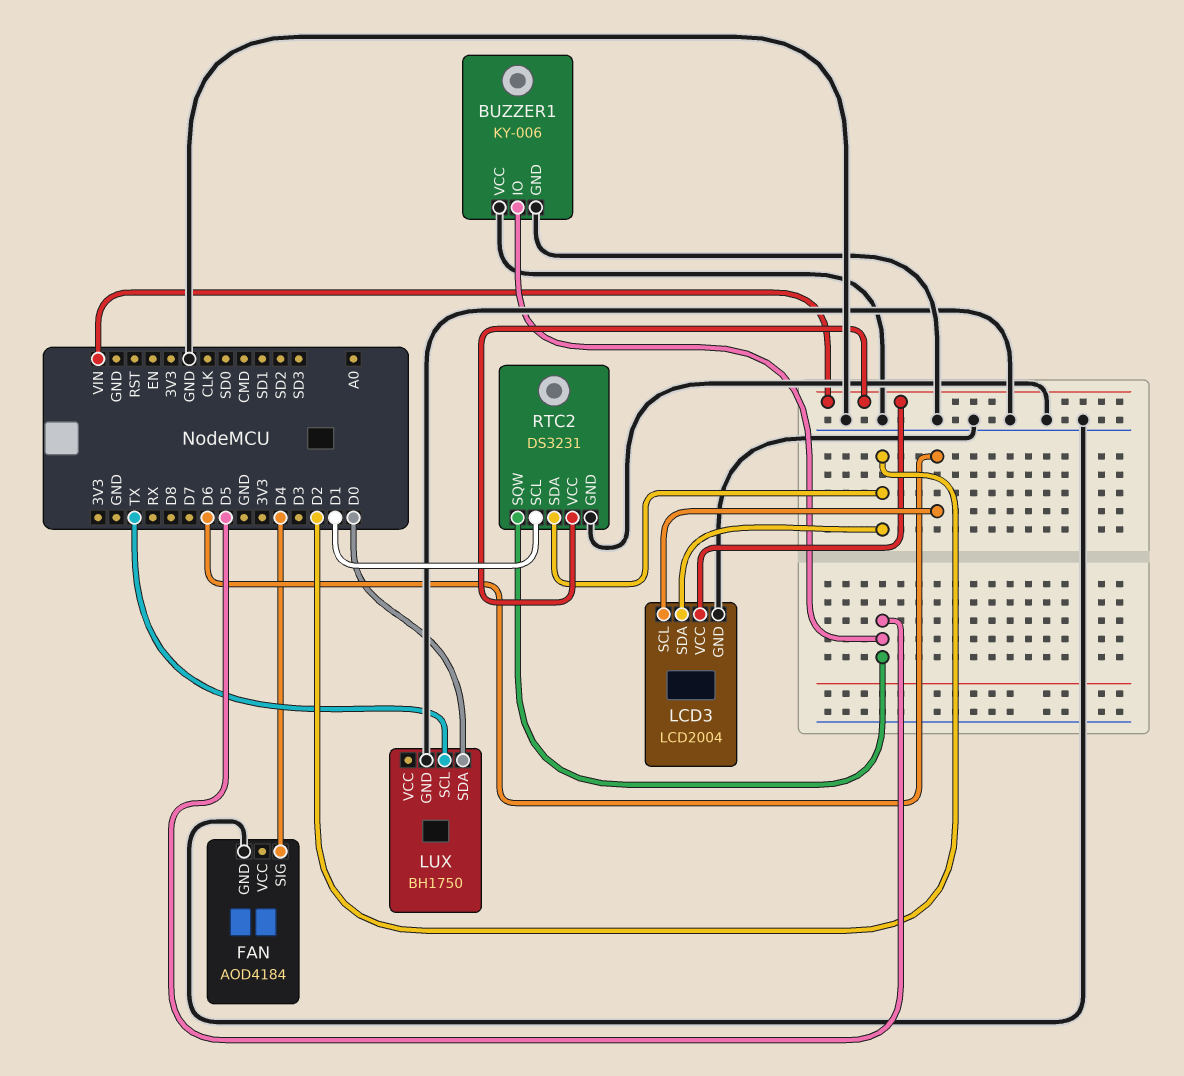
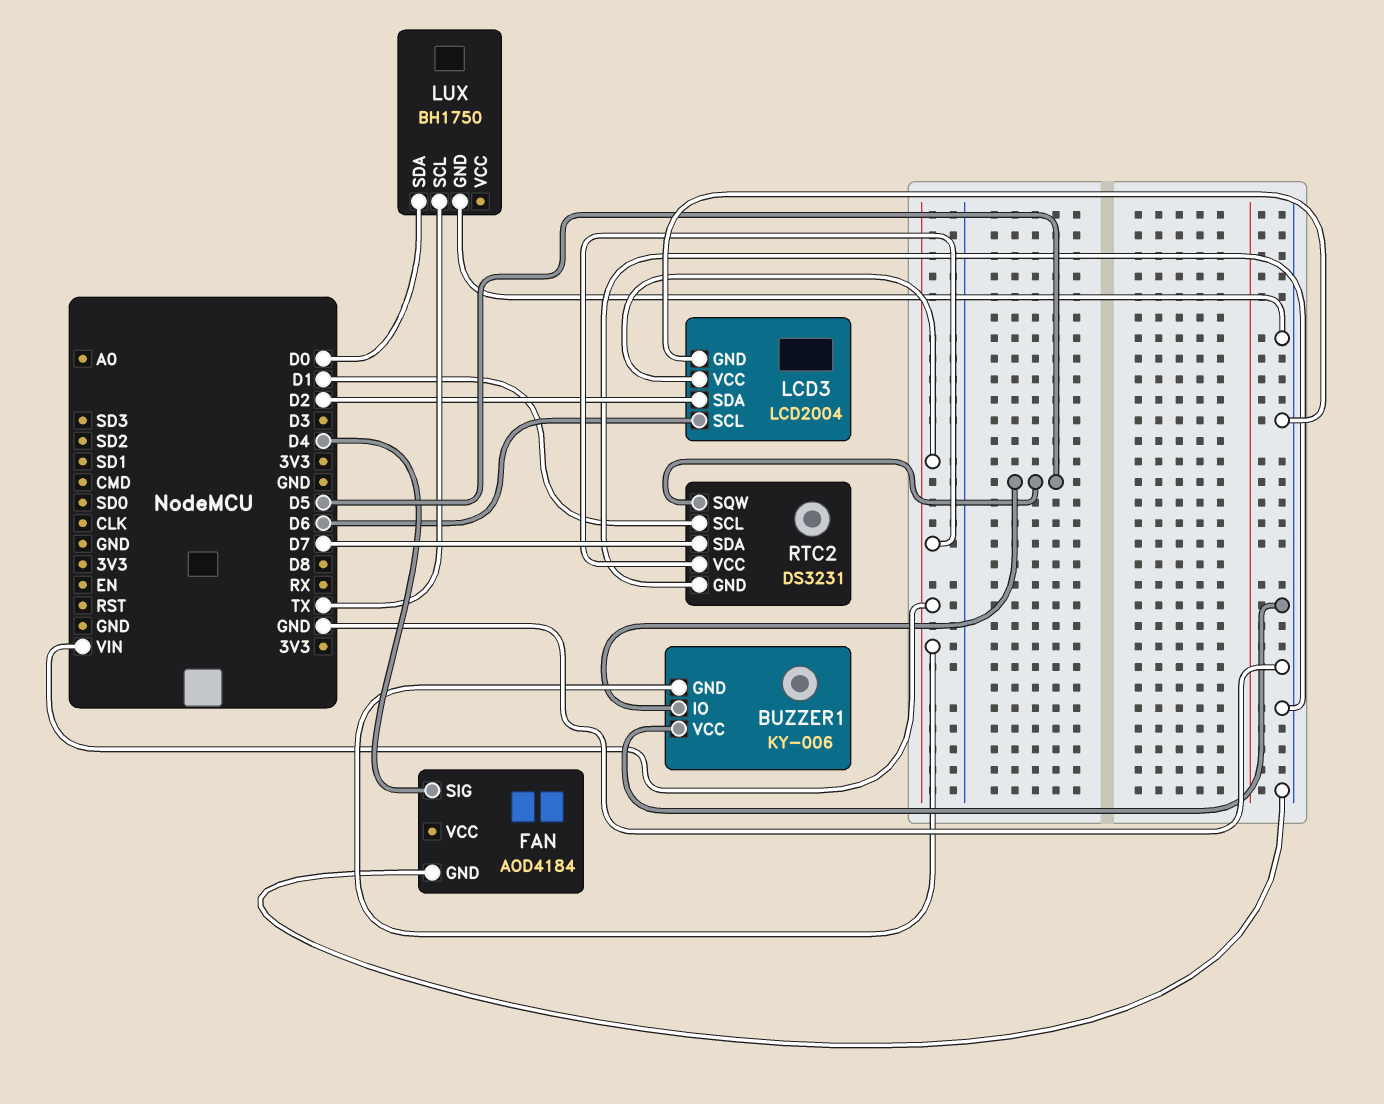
BUZZER1 pin GND: GND -> VIN
RTC2 pin SDA: D2 -> D7

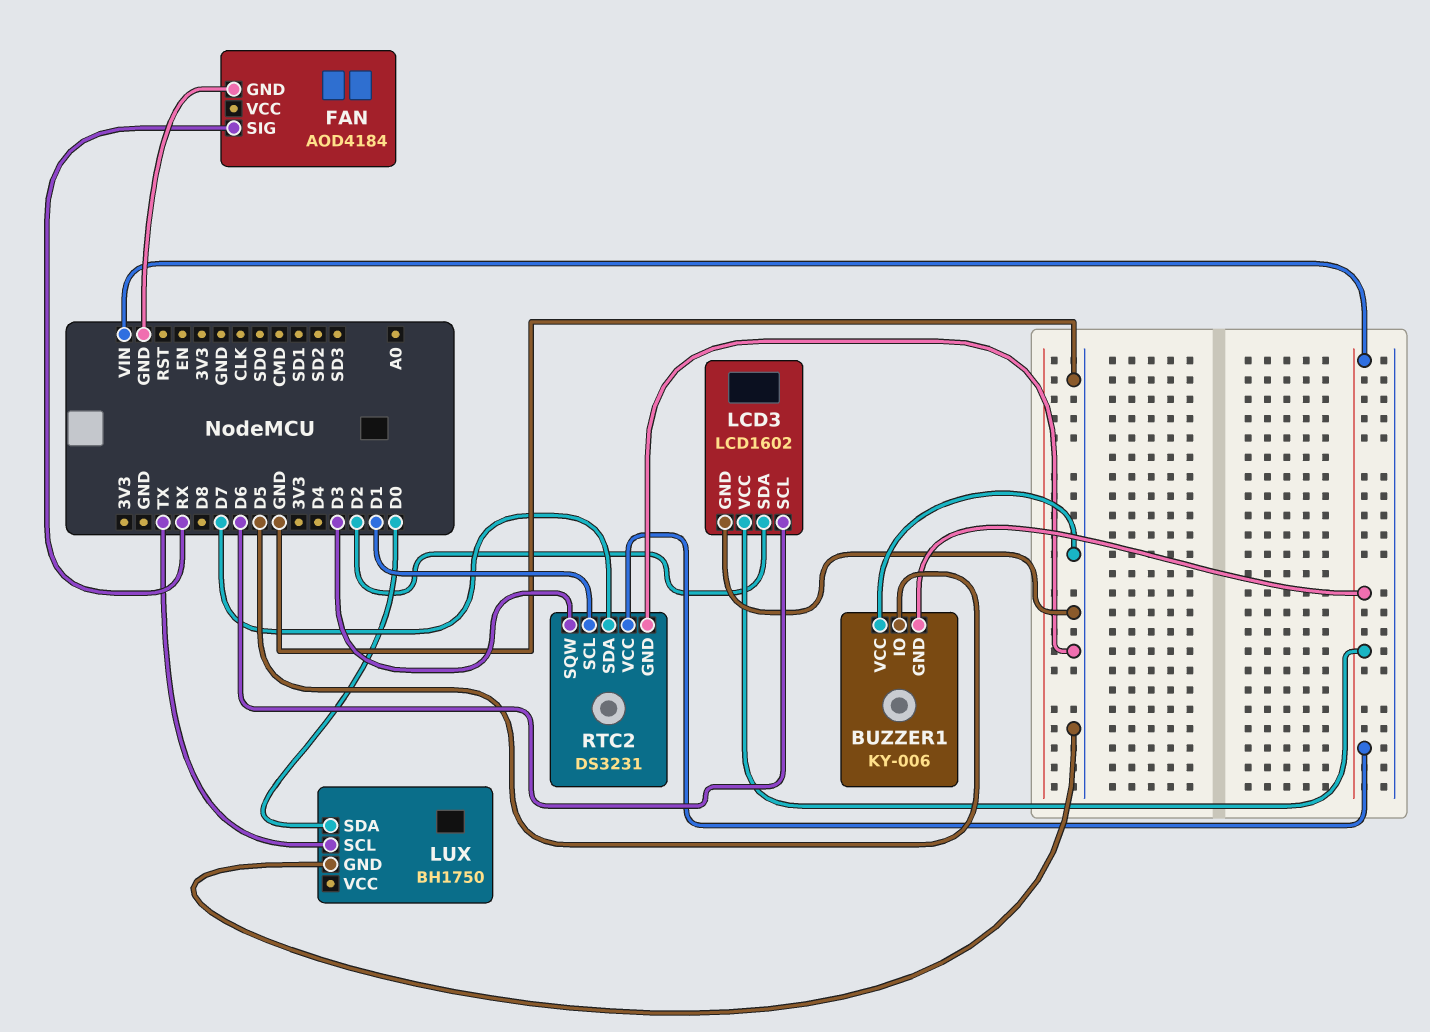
FAN pin SIG: D4 -> RX
LCD3: LCD2004 -> LCD1602
RTC2 pin SQW: D5 -> D3

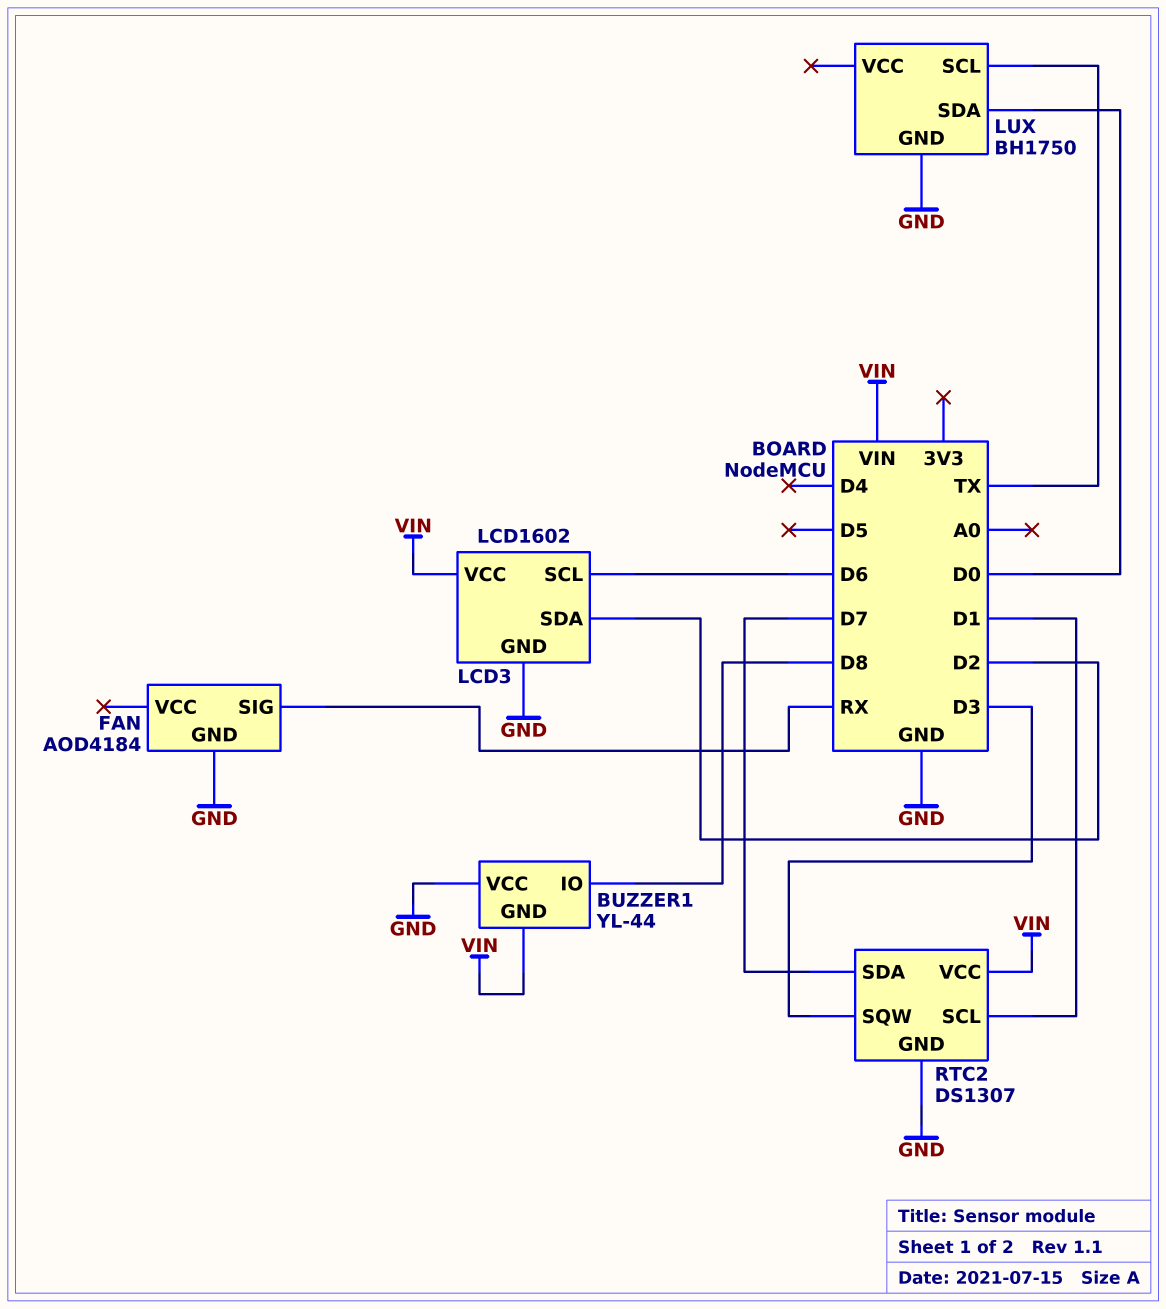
BUZZER1: KY-006 -> YL-44
BUZZER1 pin IO: D5 -> D8
RTC2: DS3231 -> DS1307

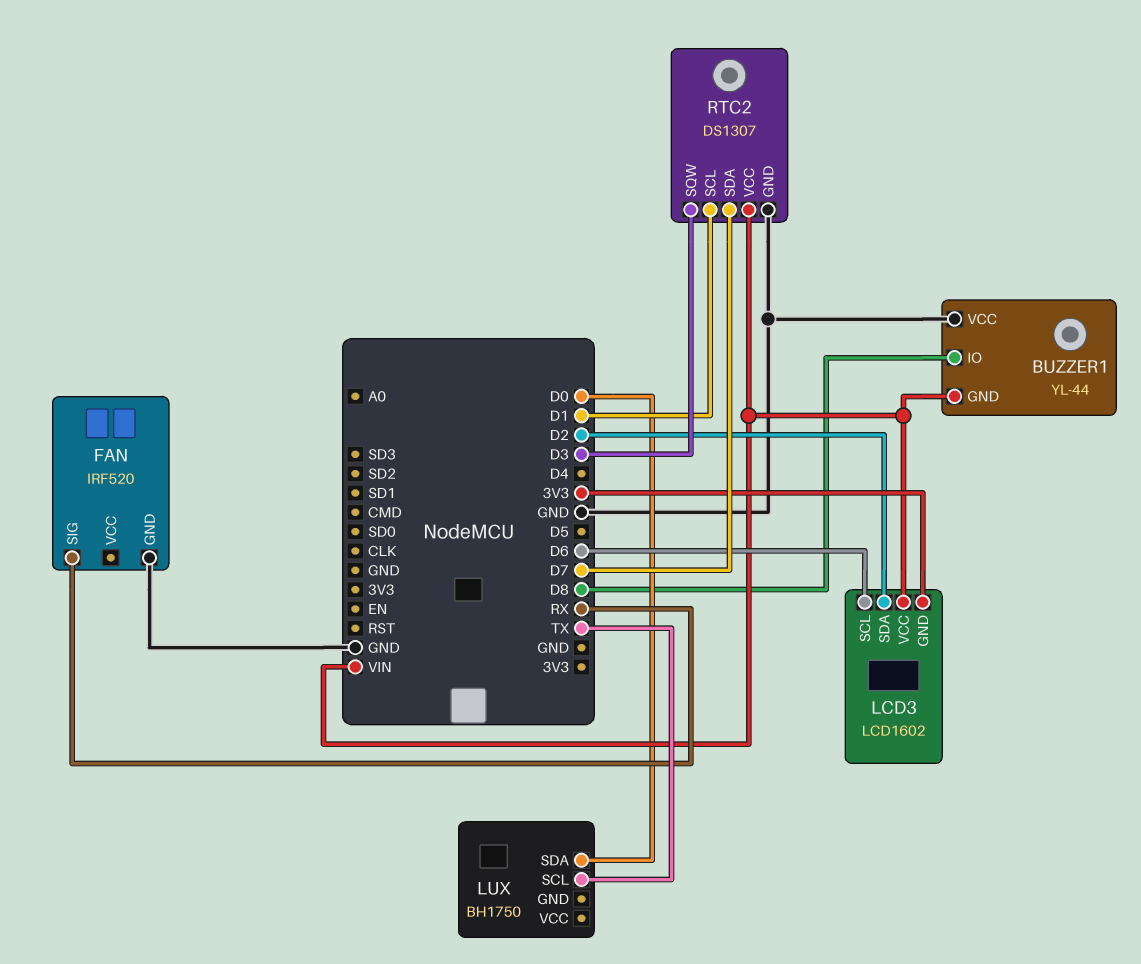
FAN: AOD4184 -> IRF520
LCD3 pin GND: GND -> 3V3
LUX pin GND: GND -> none

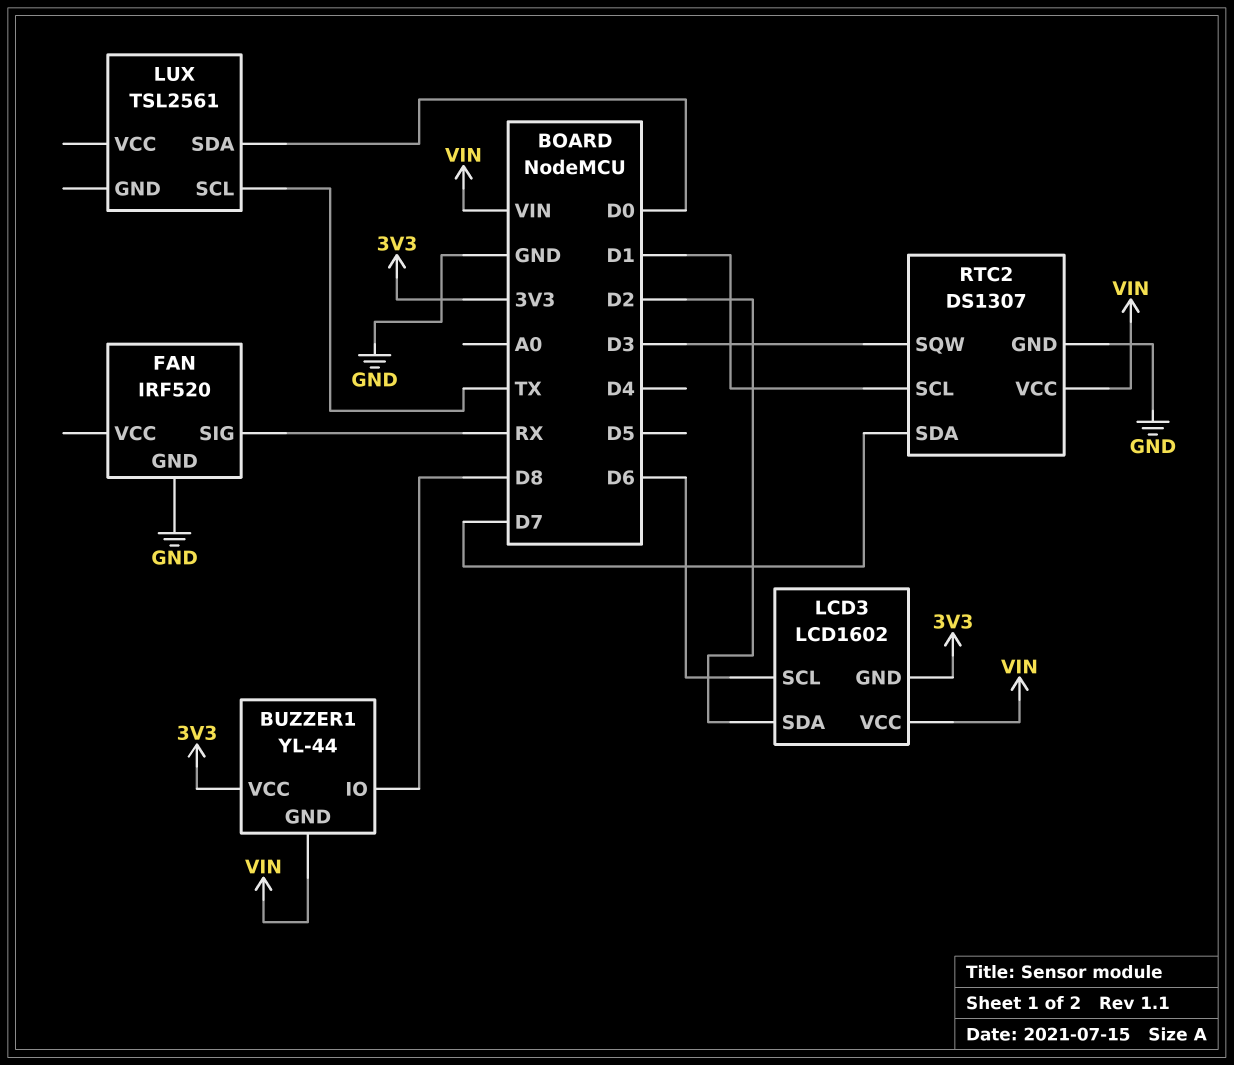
BUZZER1 pin VCC: GND -> 3V3
LUX: BH1750 -> TSL2561

